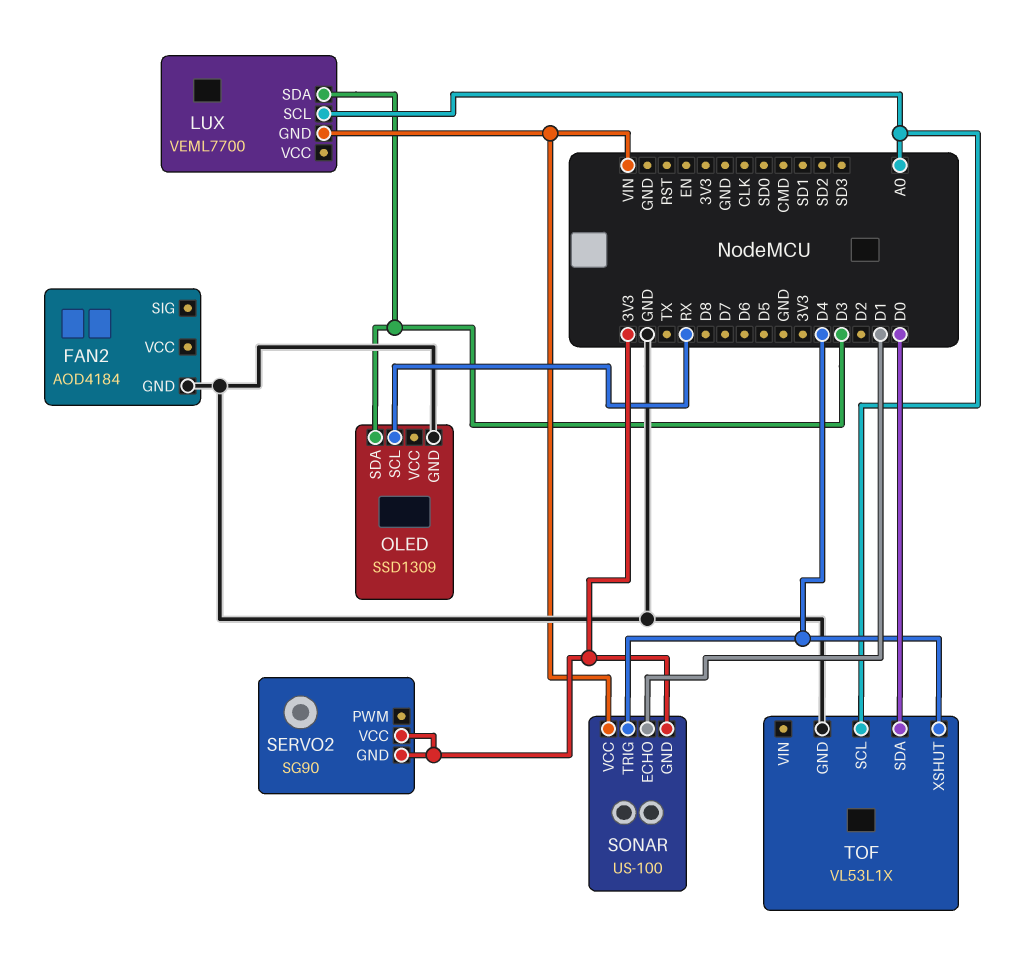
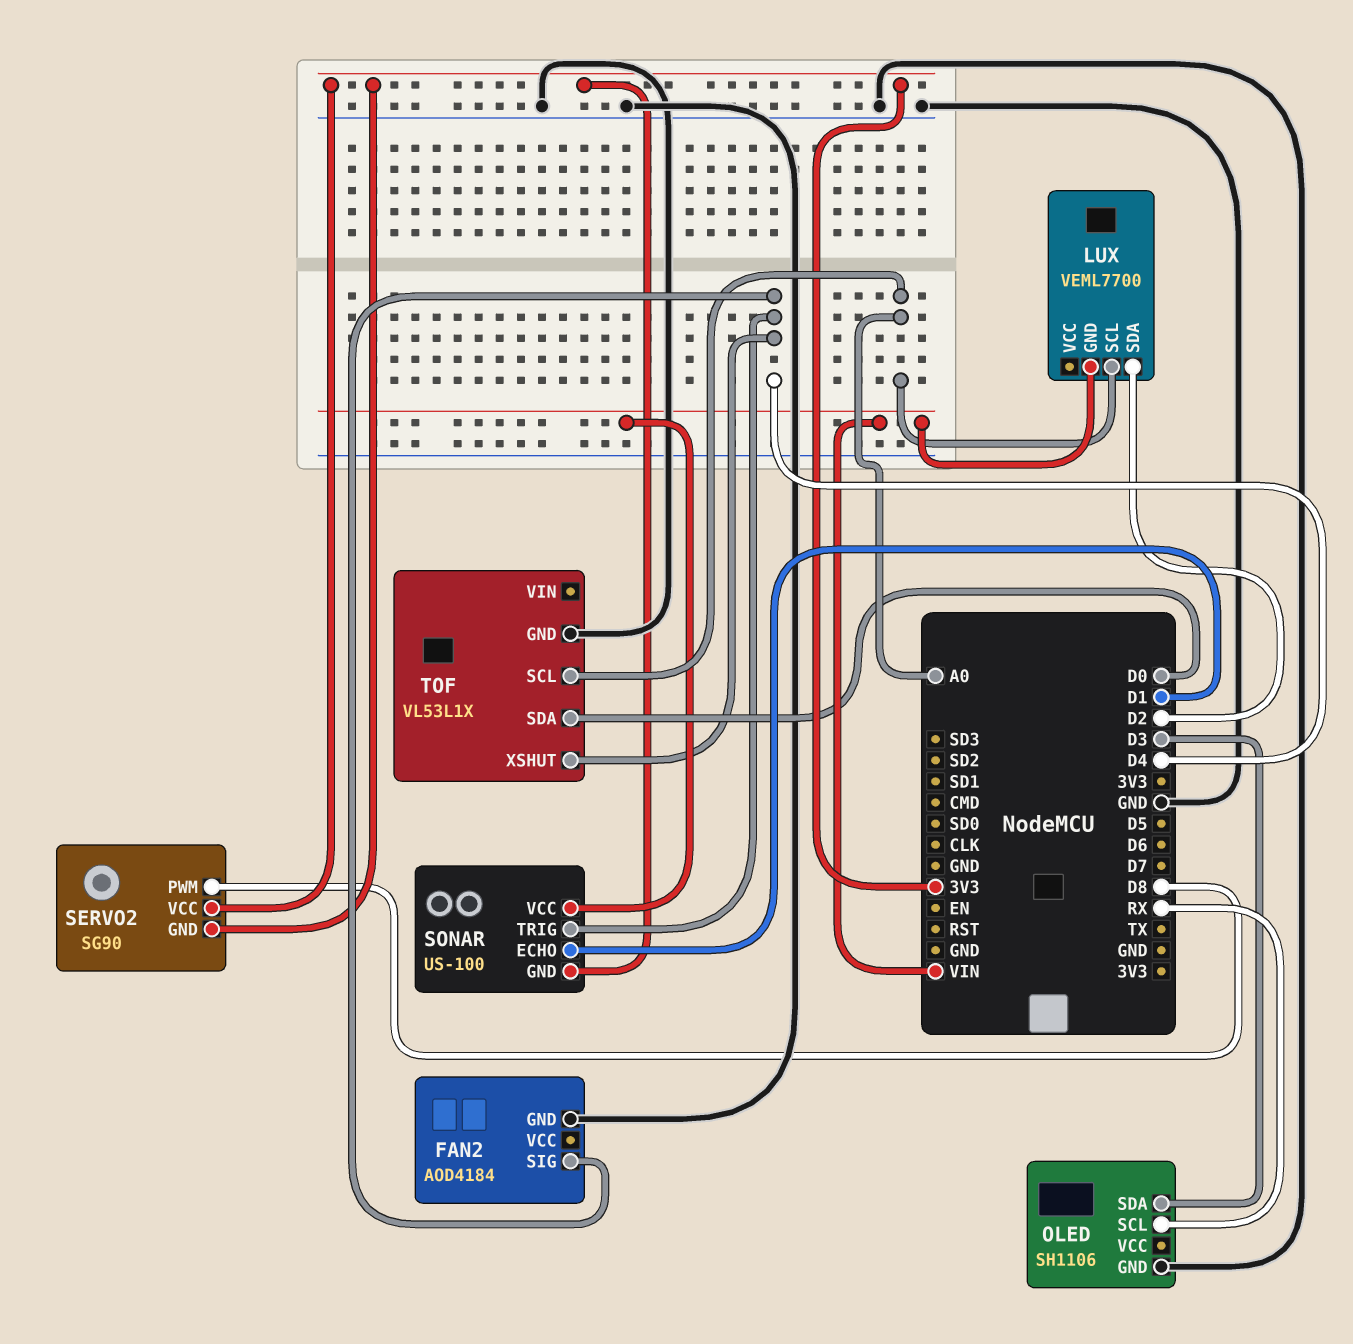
FAN2 pin SIG: none -> D4
LUX pin SDA: D3 -> D2
OLED: SSD1309 -> SH1106
SERVO2 pin PWM: none -> D8

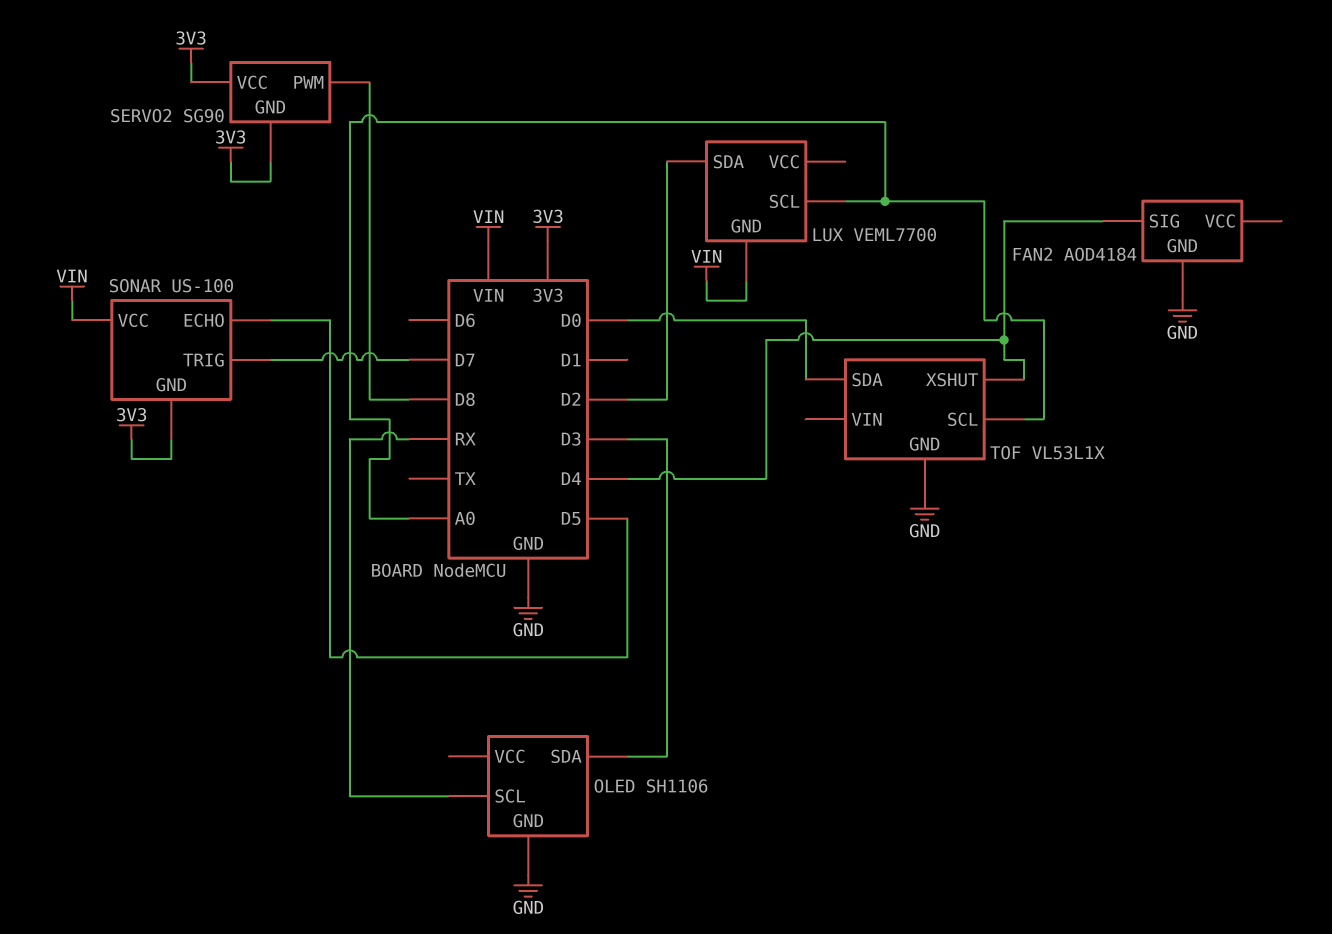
SONAR pin ECHO: D1 -> D5
SONAR pin TRIG: D4 -> D7

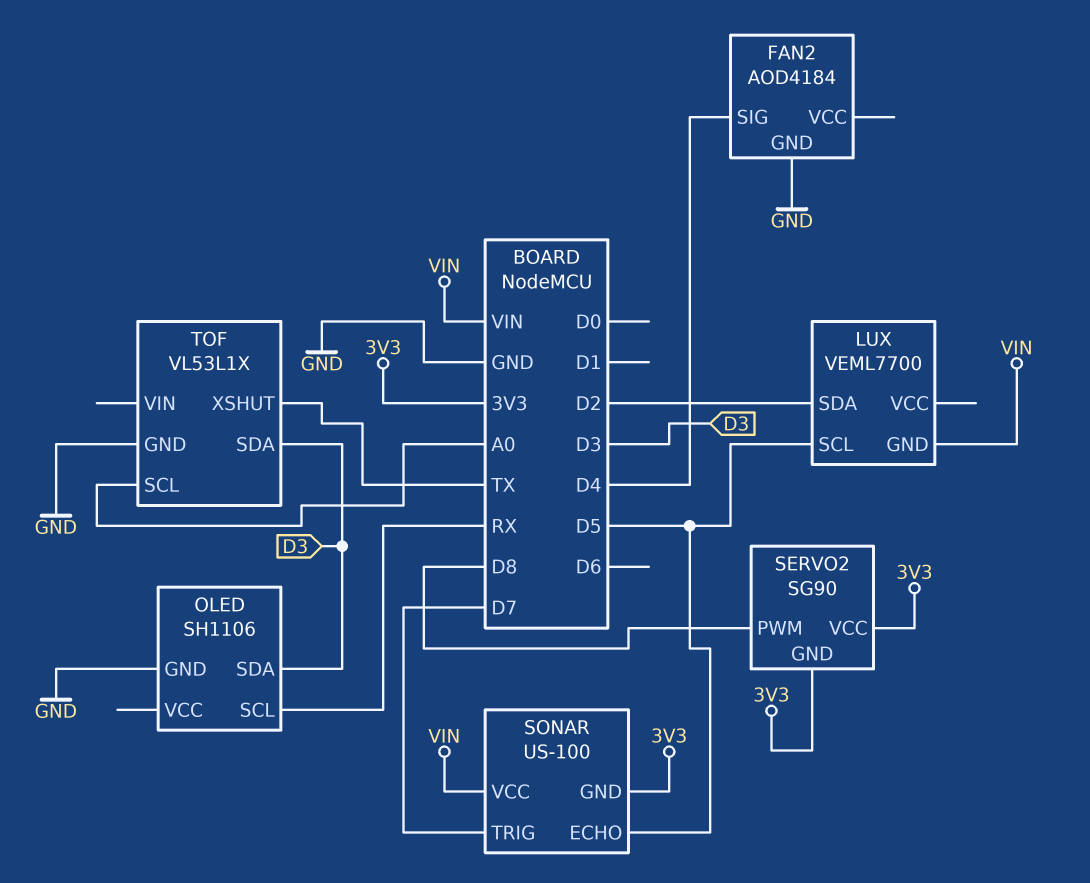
LUX pin SCL: A0 -> D5
TOF pin SDA: D0 -> D3
TOF pin XSHUT: D4 -> TX

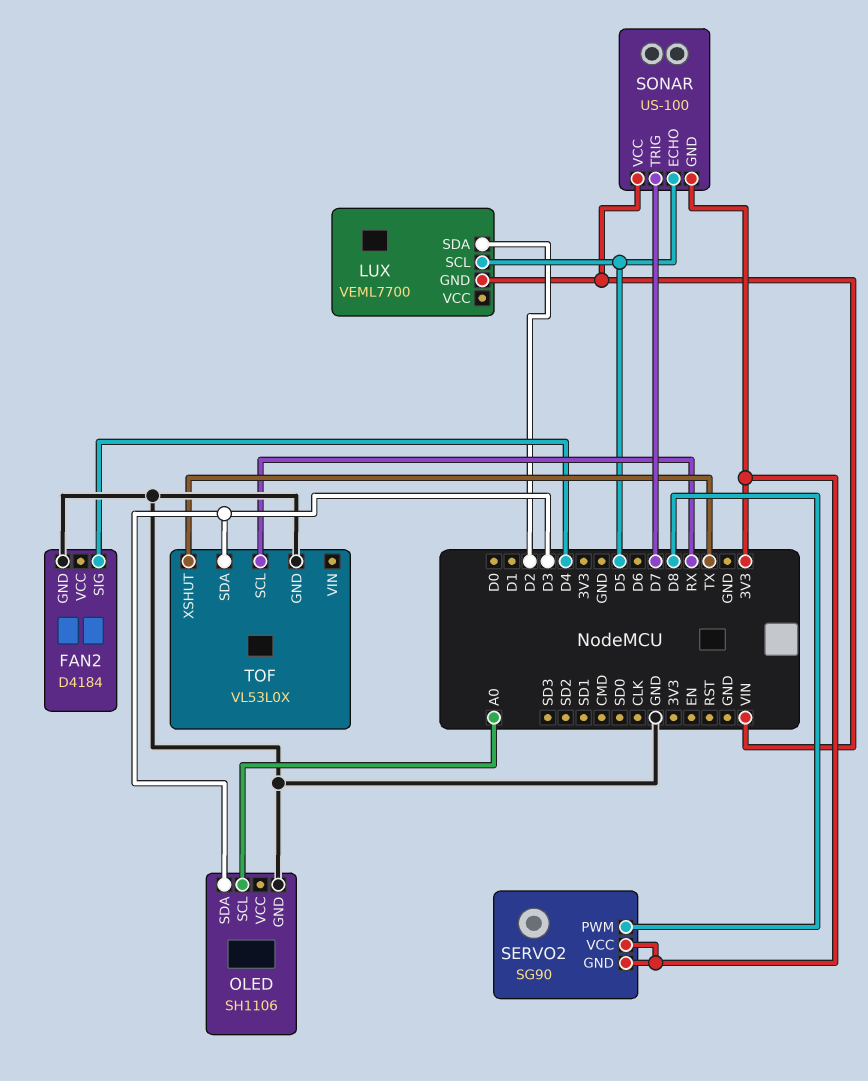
FAN2: AOD4184 -> D4184
OLED pin SCL: RX -> A0
TOF: VL53L1X -> VL53L0X
TOF pin SCL: A0 -> RX

